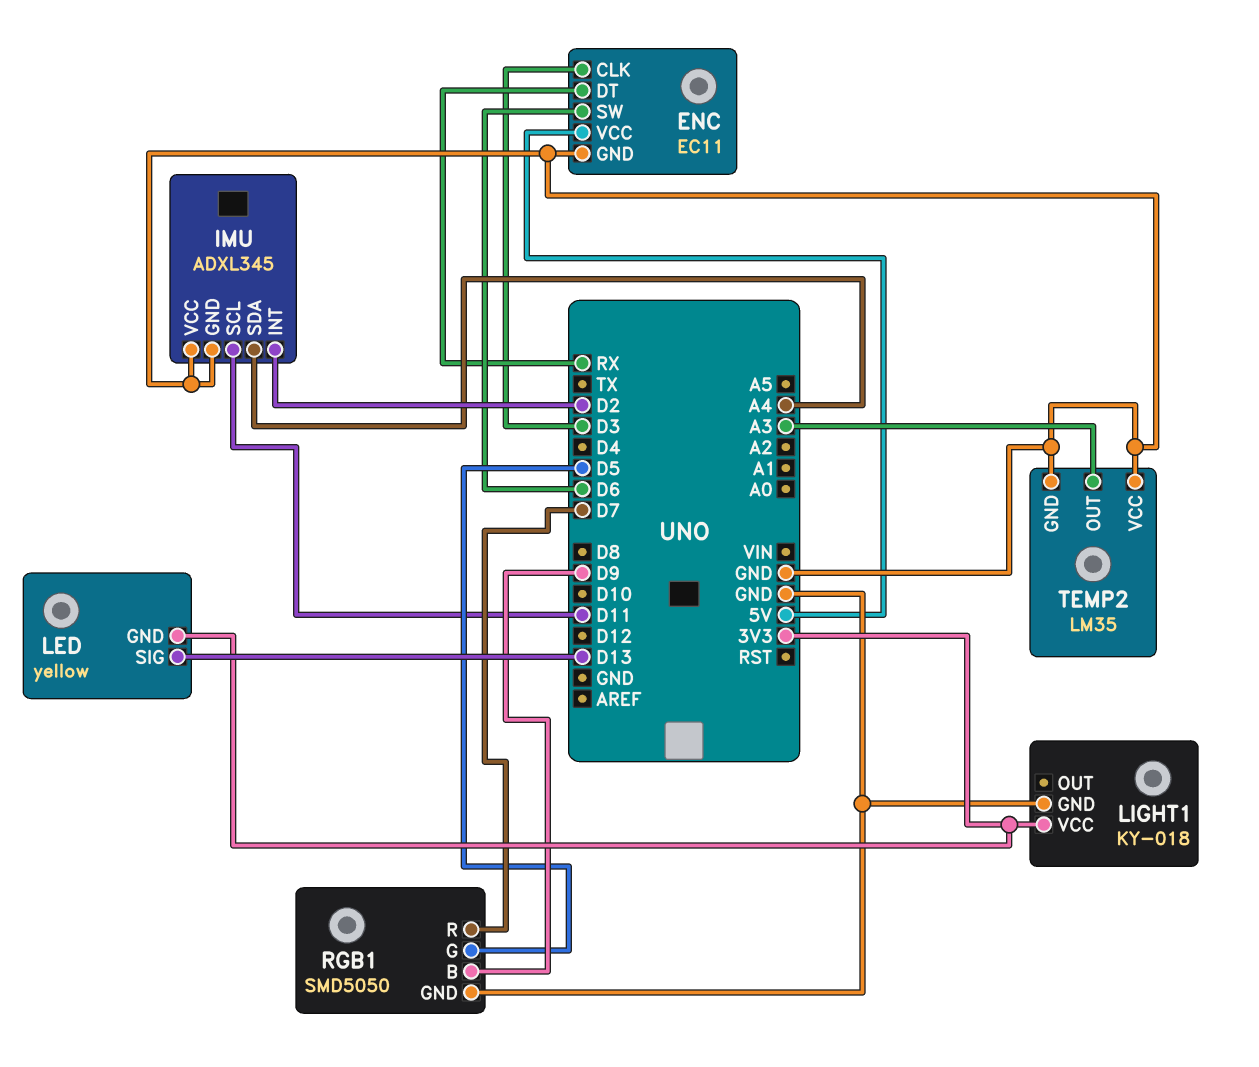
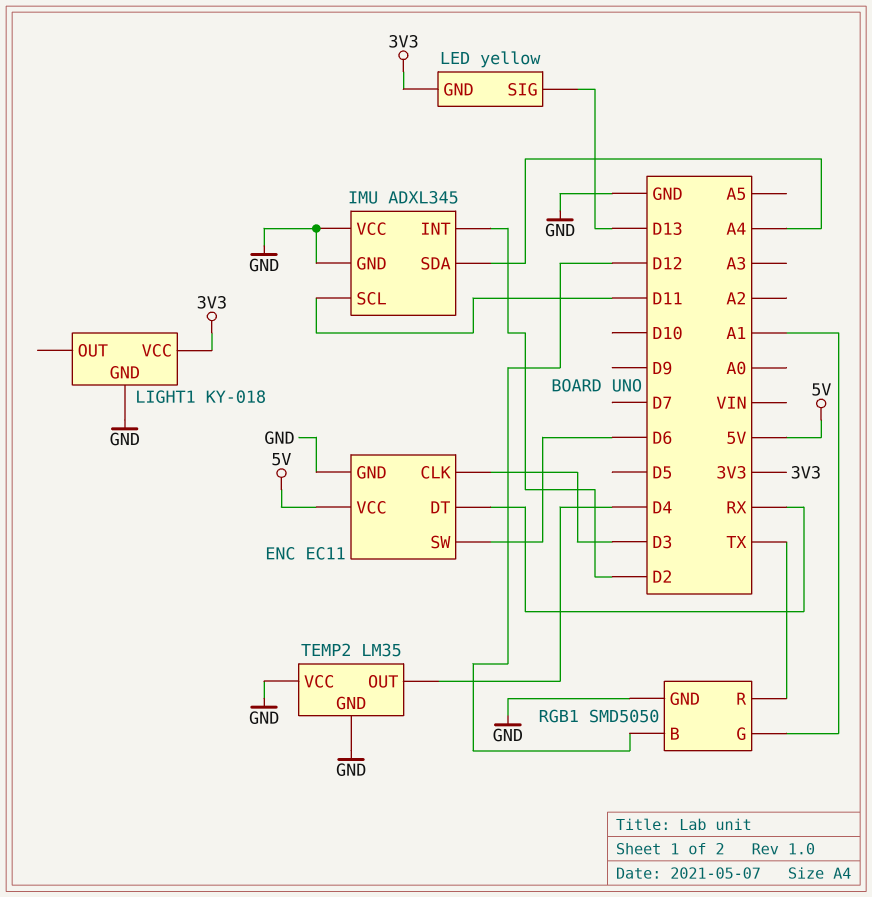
RGB1 pin B: D9 -> D12
RGB1 pin G: D5 -> A1
RGB1 pin R: D7 -> TX
TEMP2 pin OUT: A3 -> D4

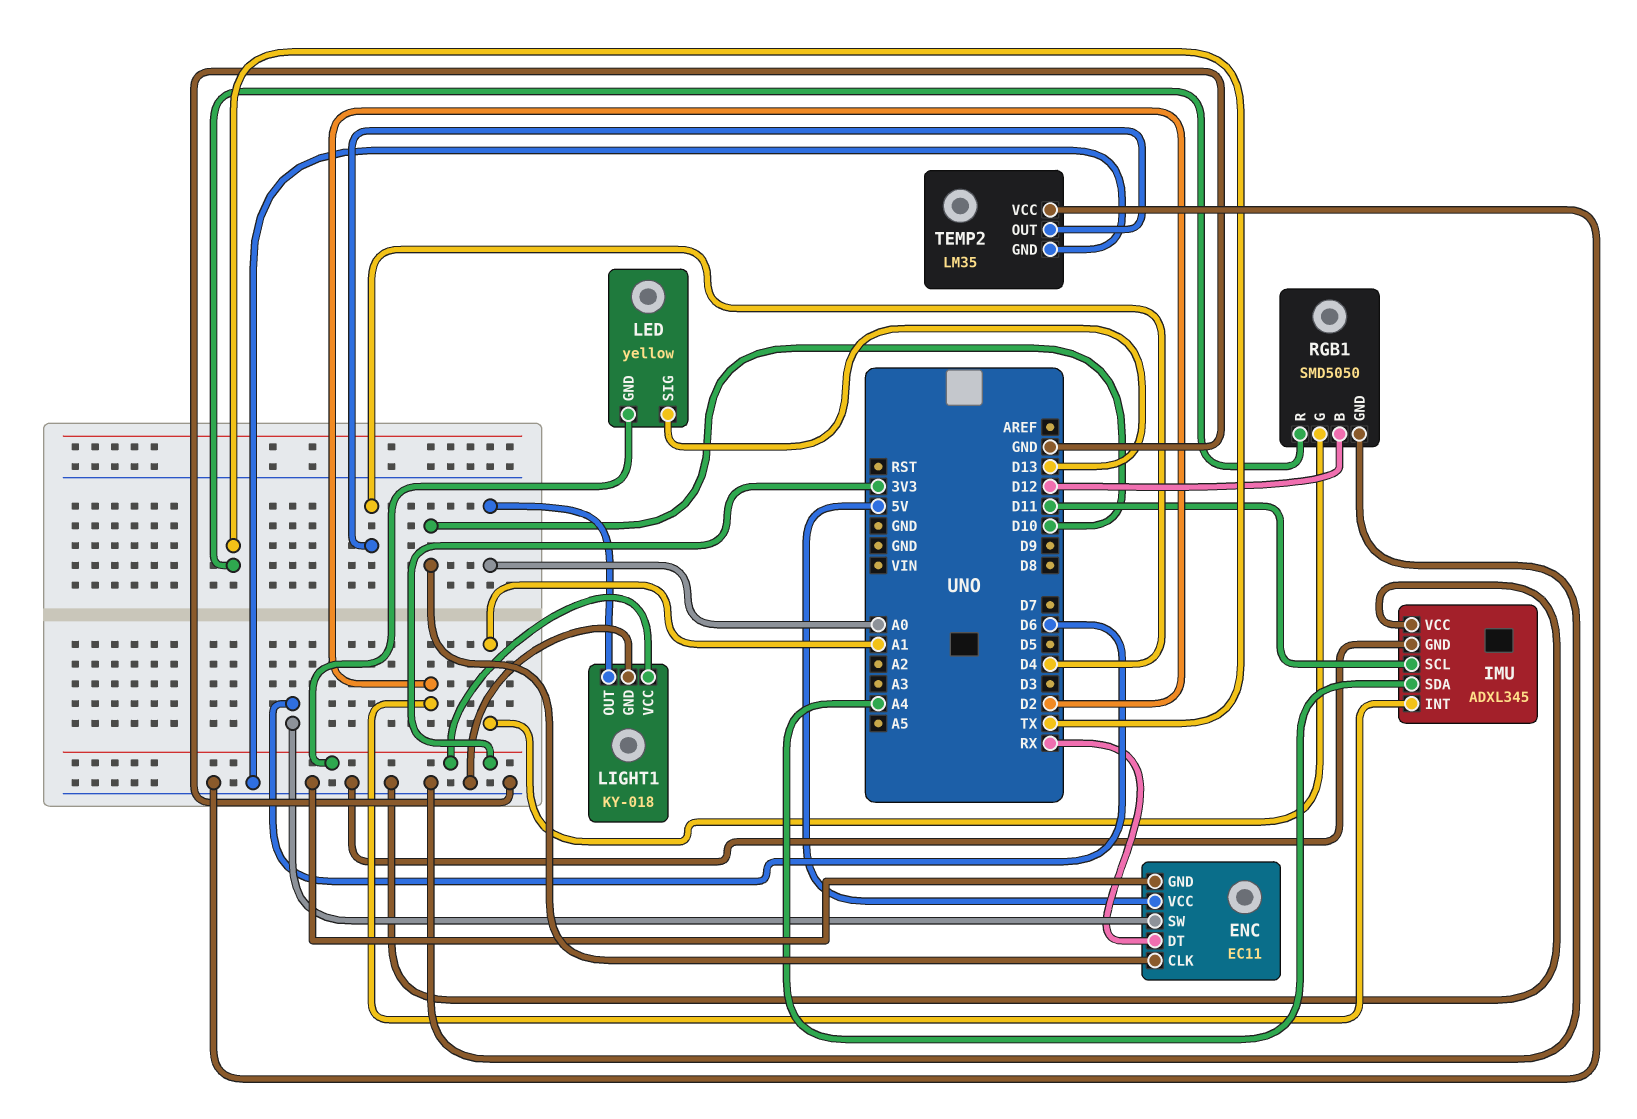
ENC pin CLK: D3 -> D10
LIGHT1 pin OUT: none -> A0

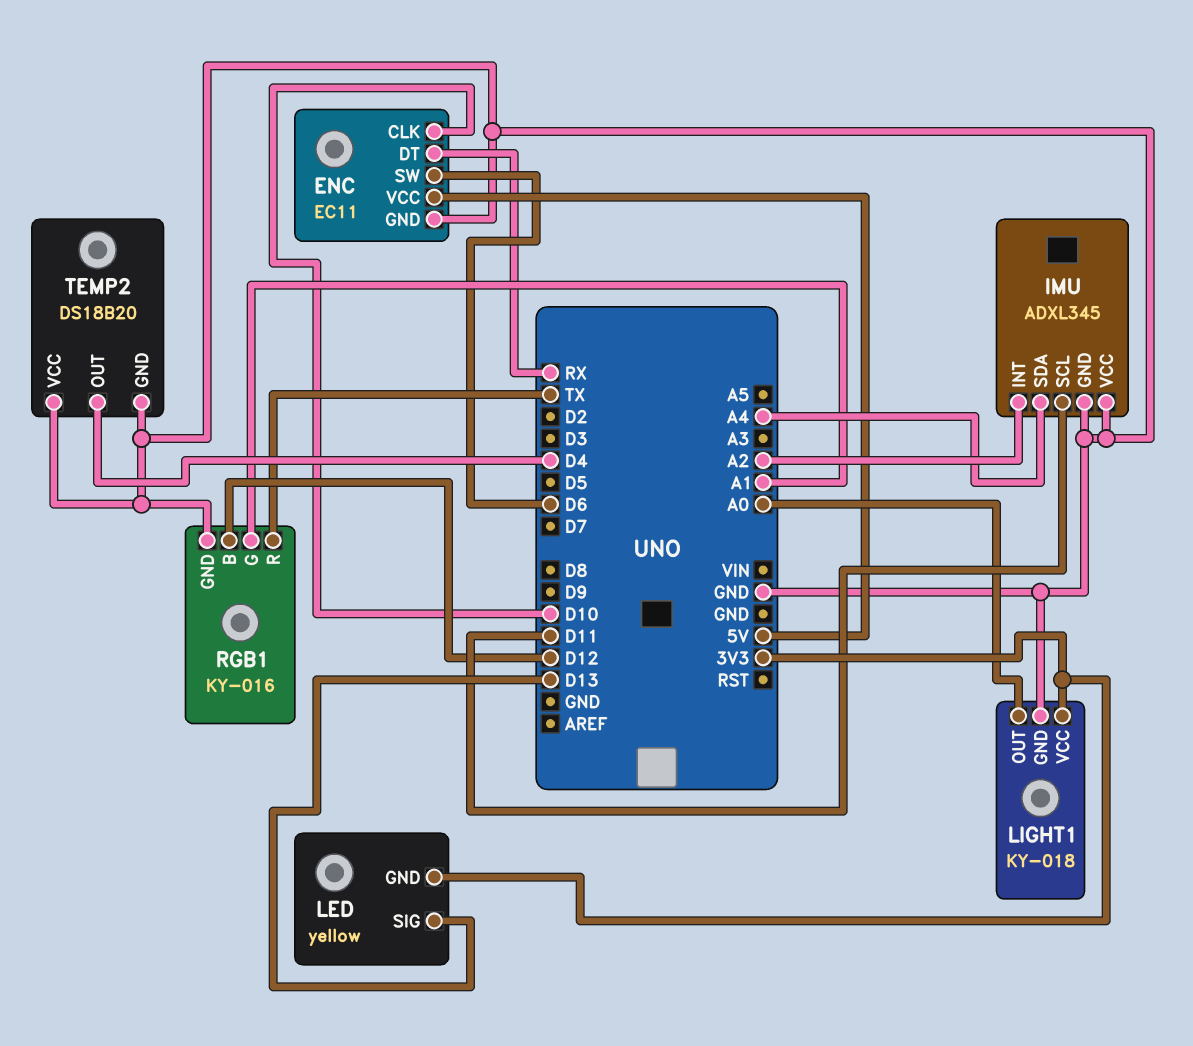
IMU pin INT: D2 -> A2
RGB1: SMD5050 -> KY-016
TEMP2: LM35 -> DS18B20

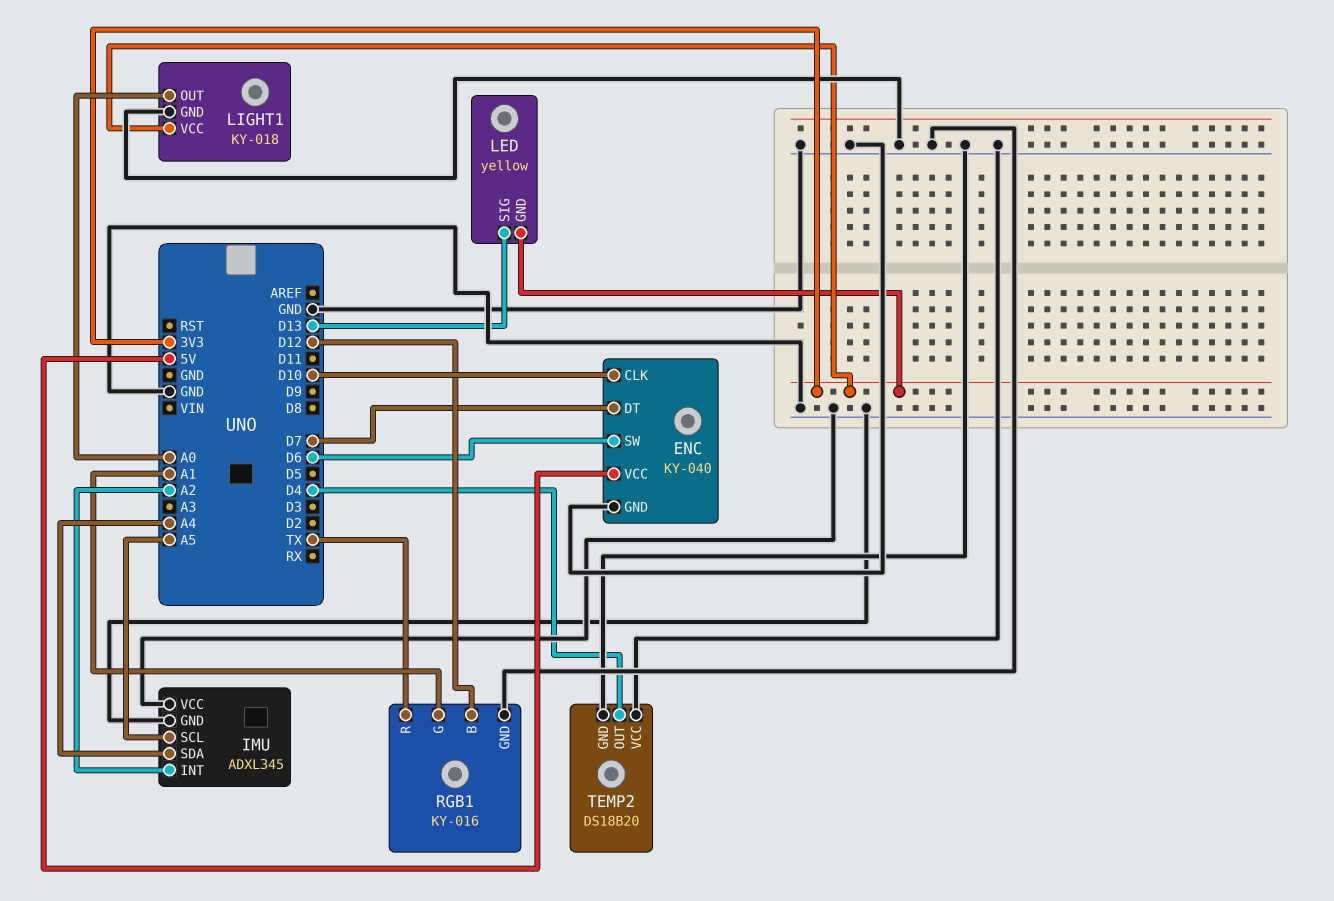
ENC: EC11 -> KY-040
ENC pin DT: RX -> D7
IMU pin SCL: D11 -> A5

